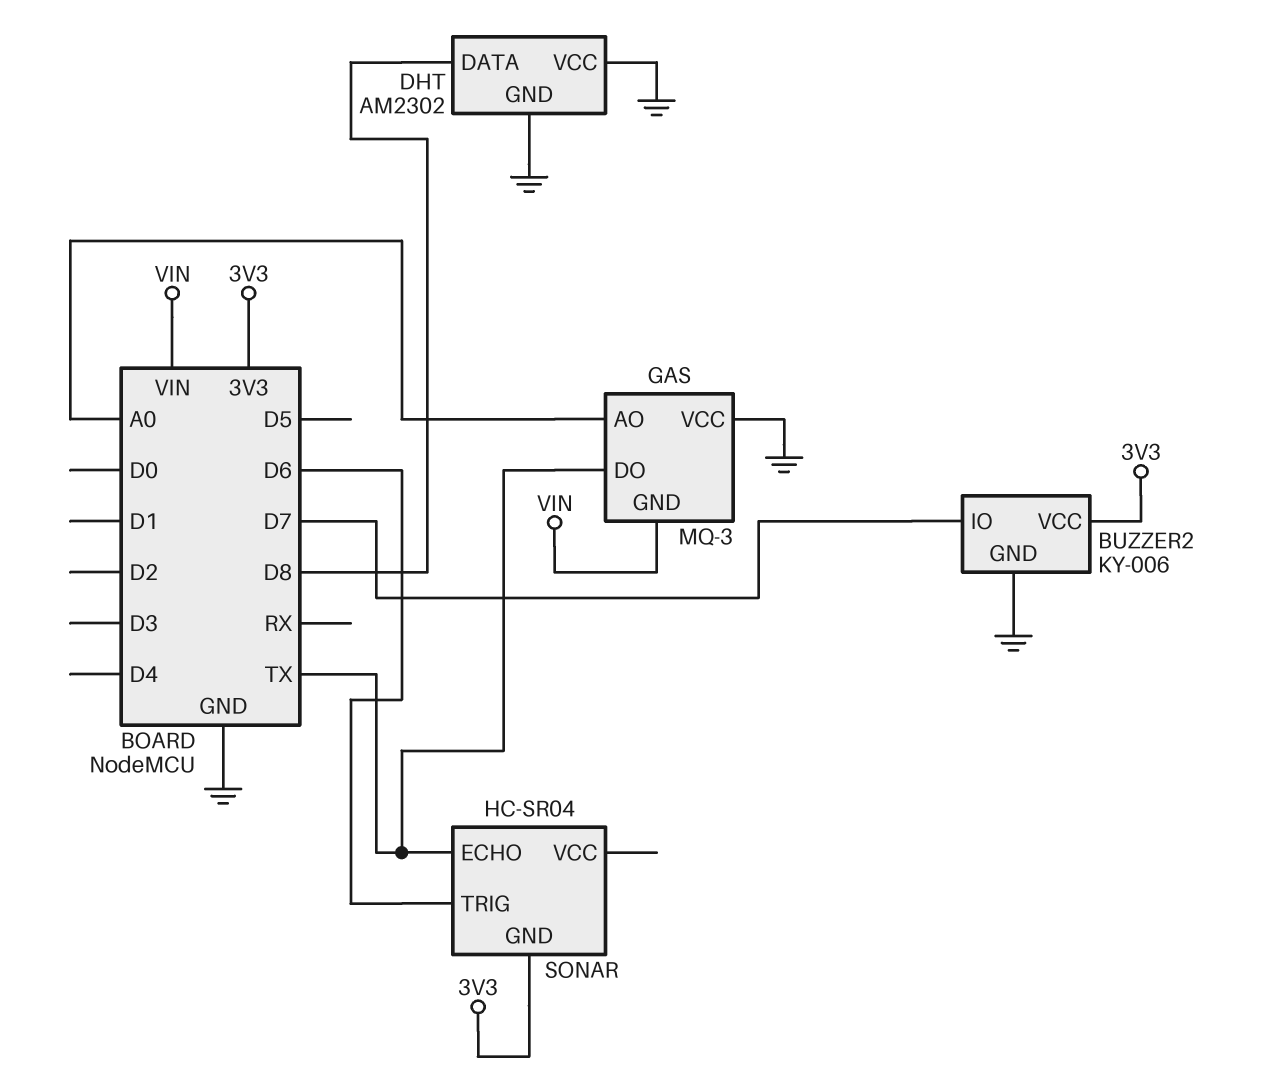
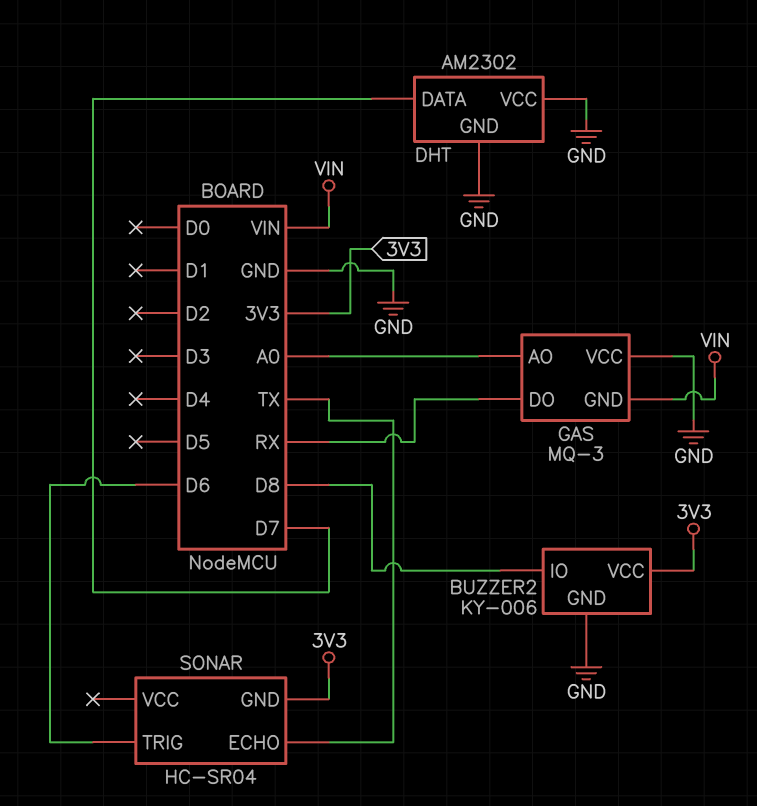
BUZZER2 pin IO: D7 -> D8
DHT pin DATA: D8 -> D7
GAS pin DO: TX -> RX

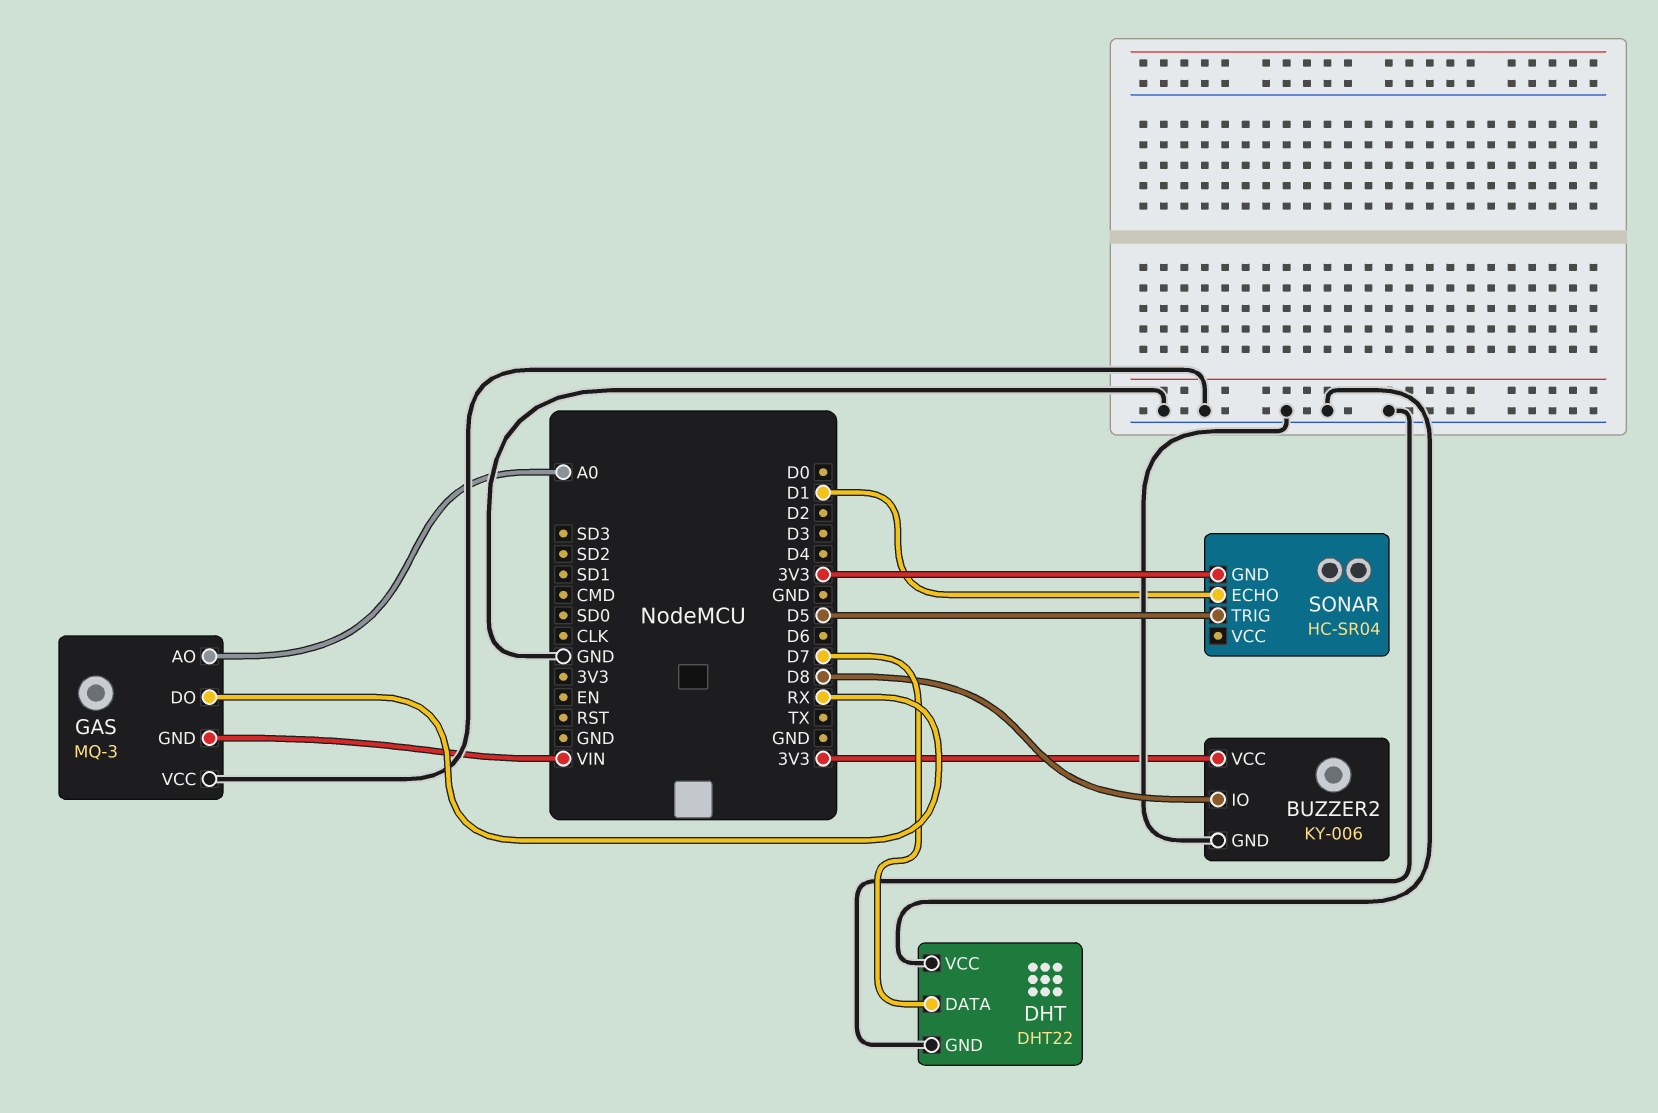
DHT: AM2302 -> DHT22
SONAR pin ECHO: TX -> D1
SONAR pin TRIG: D6 -> D5

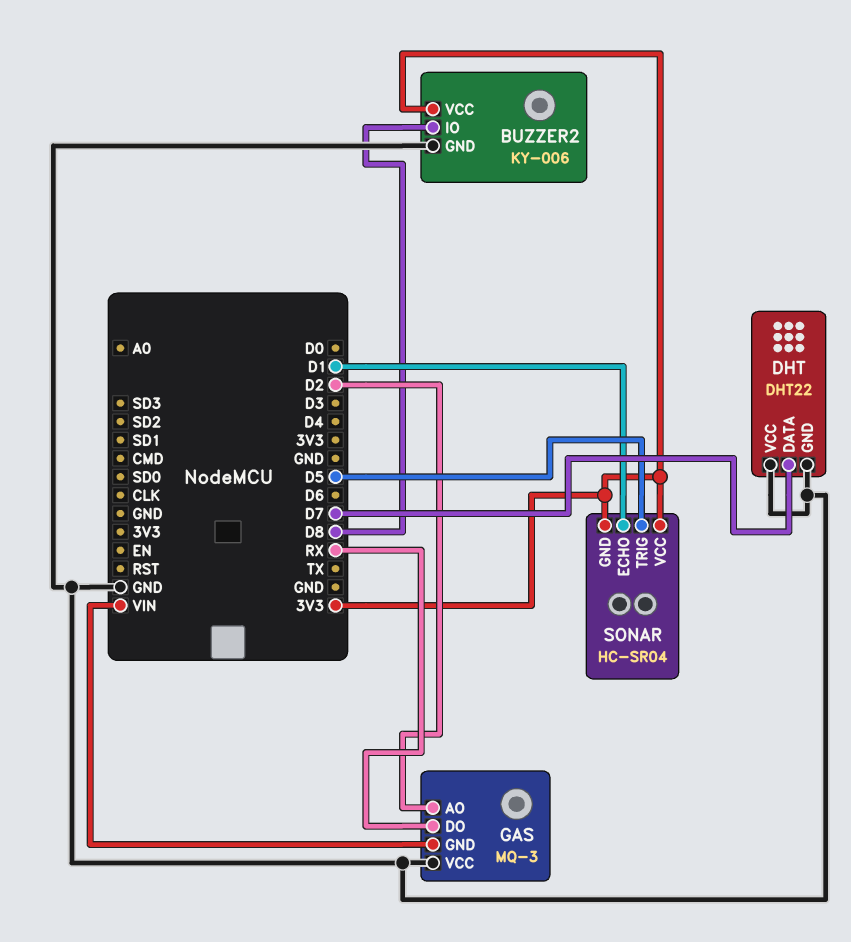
GAS pin AO: A0 -> D2
SONAR pin VCC: none -> 3V3

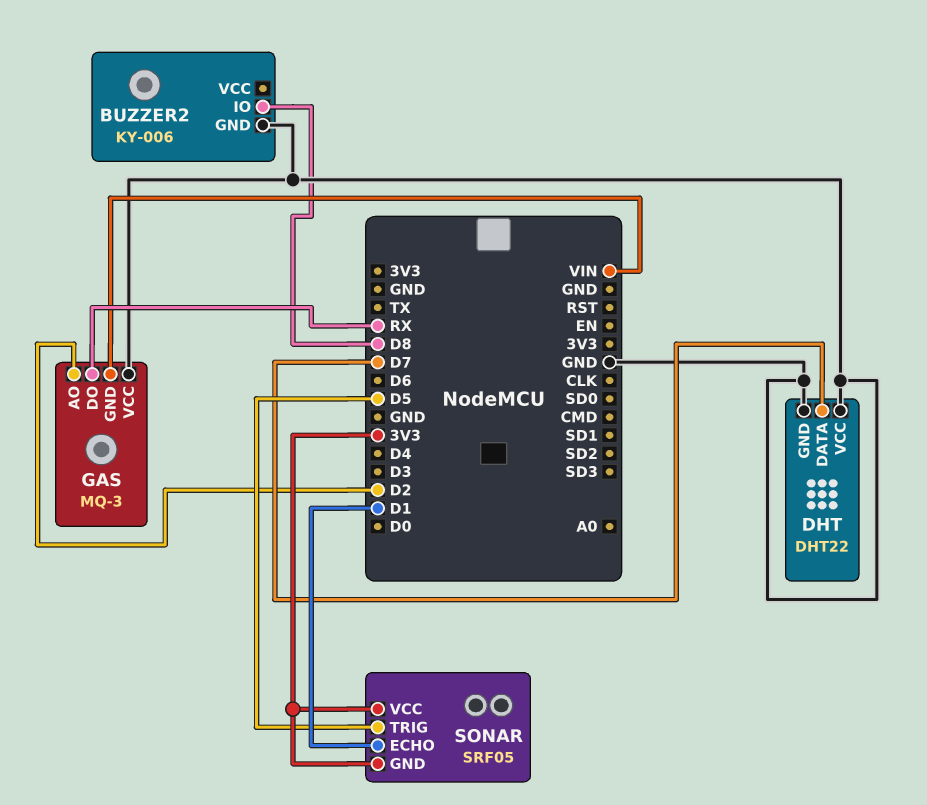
BUZZER2 pin VCC: 3V3 -> none
SONAR: HC-SR04 -> SRF05

